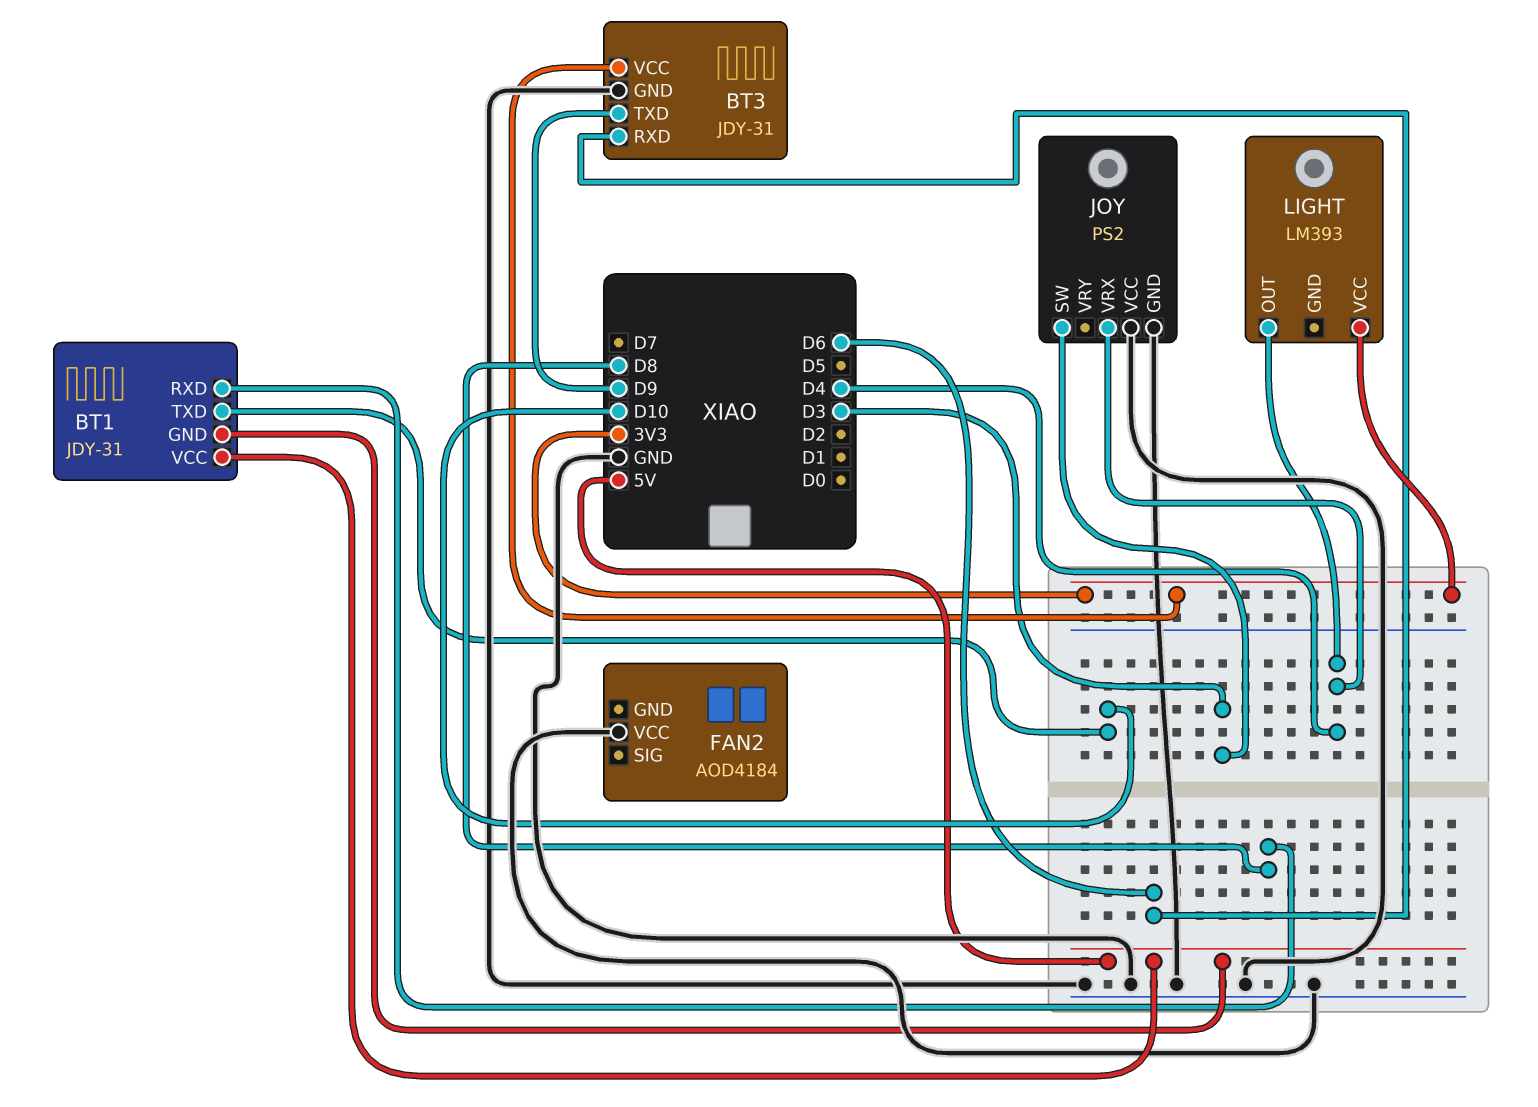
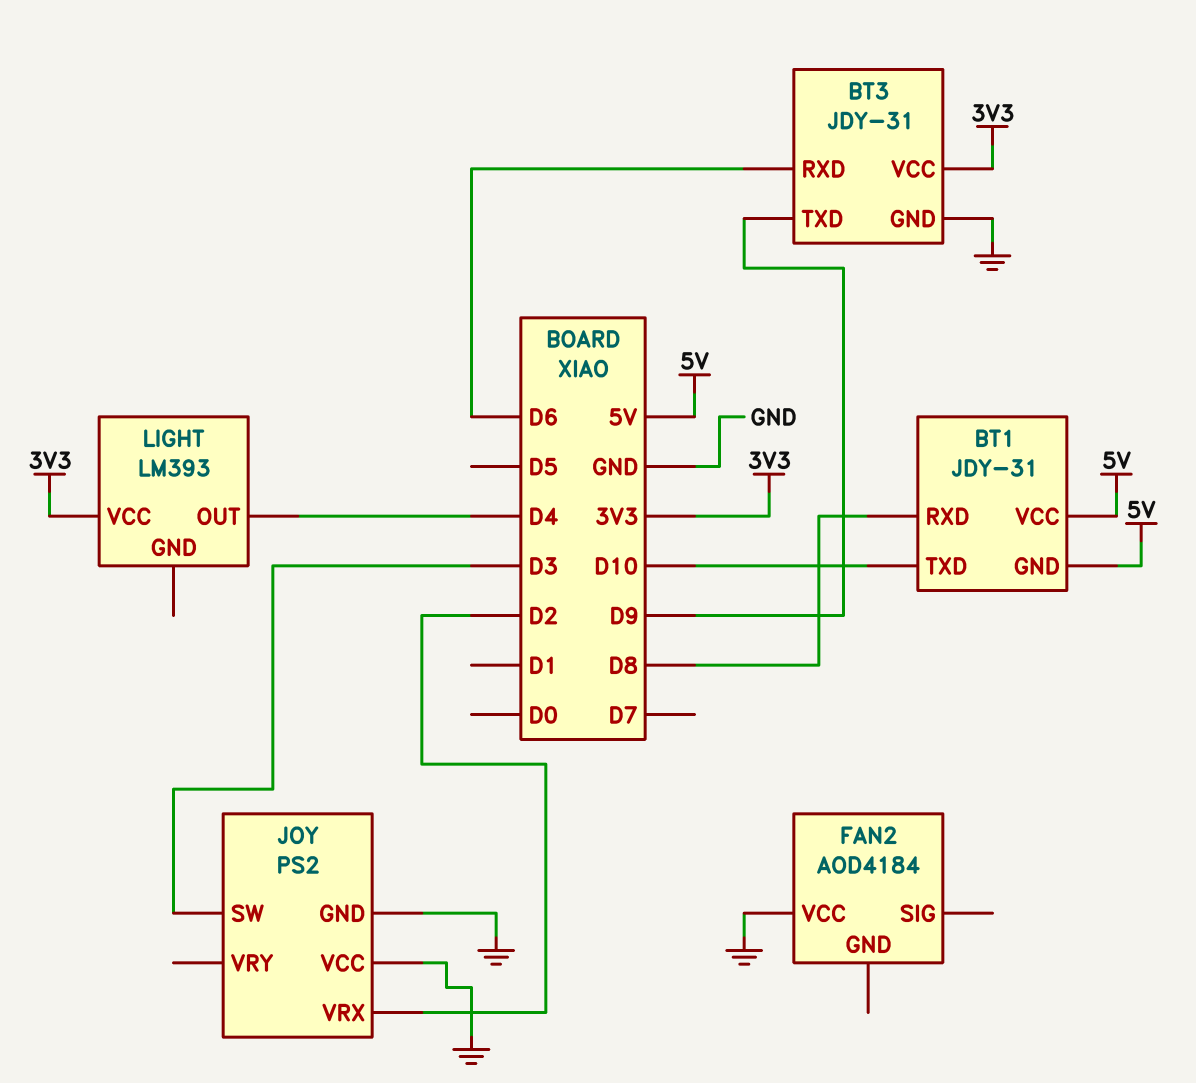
JOY pin VRX: D4 -> D2

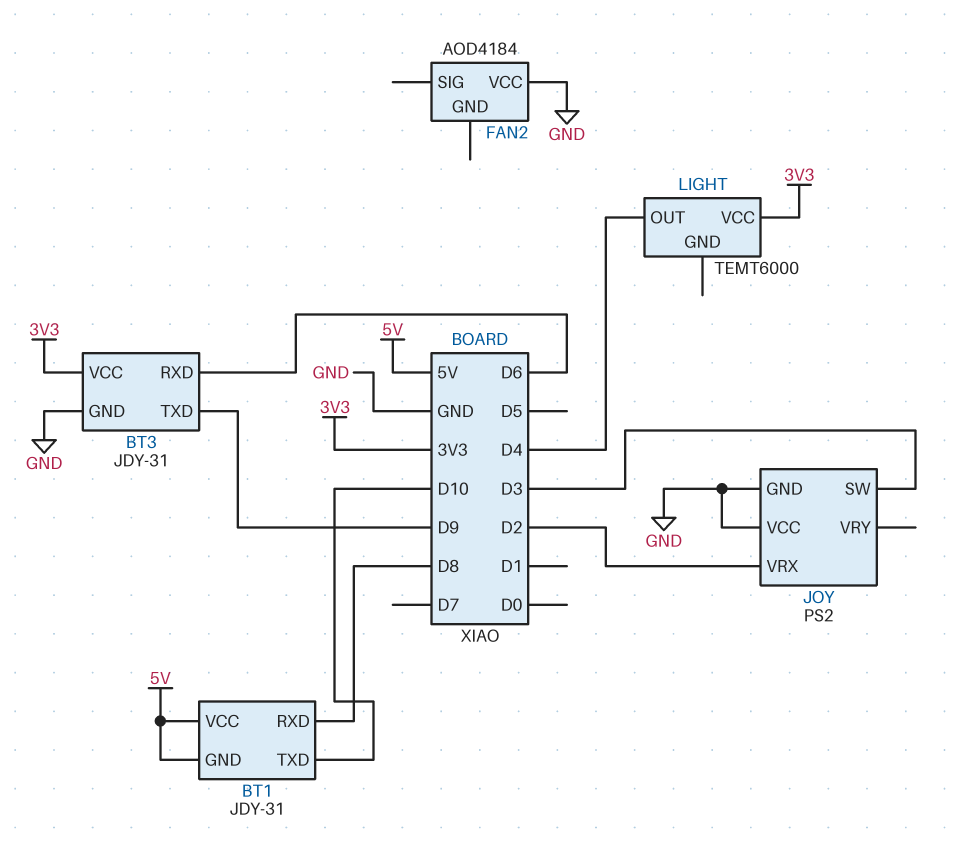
LIGHT: LM393 -> TEMT6000

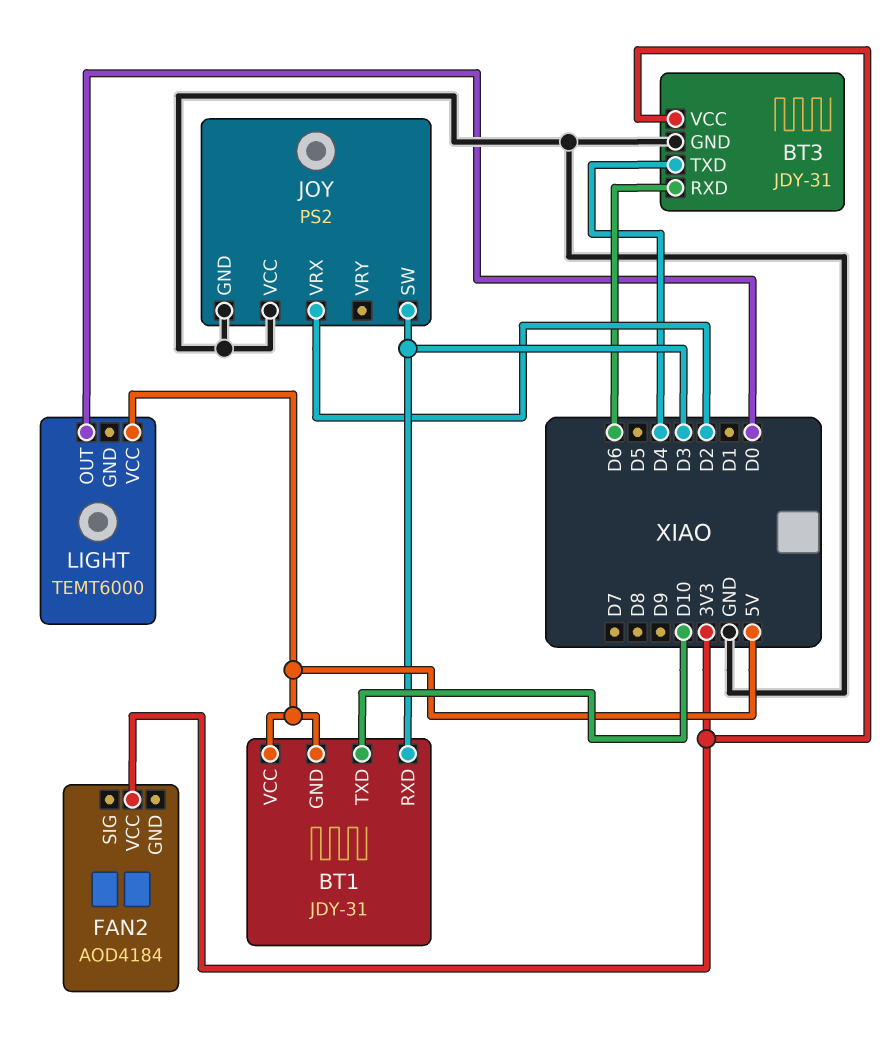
BT1 pin RXD: D8 -> D3
BT3 pin TXD: D9 -> D4
FAN2 pin VCC: GND -> 3V3
LIGHT pin OUT: D4 -> D0
LIGHT pin VCC: 3V3 -> 5V

